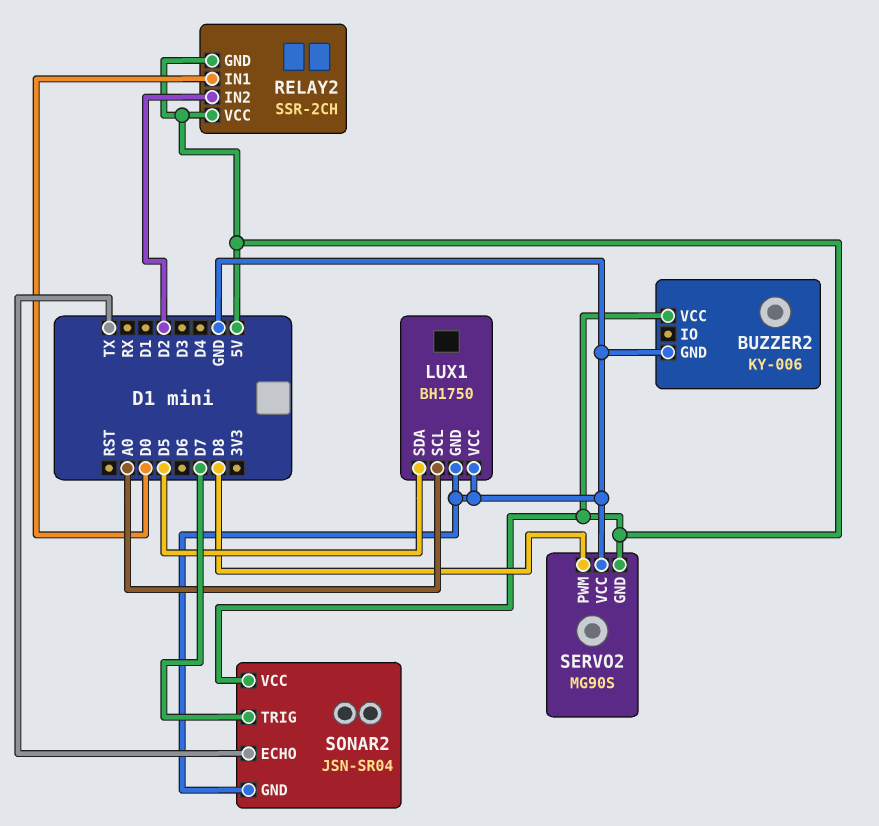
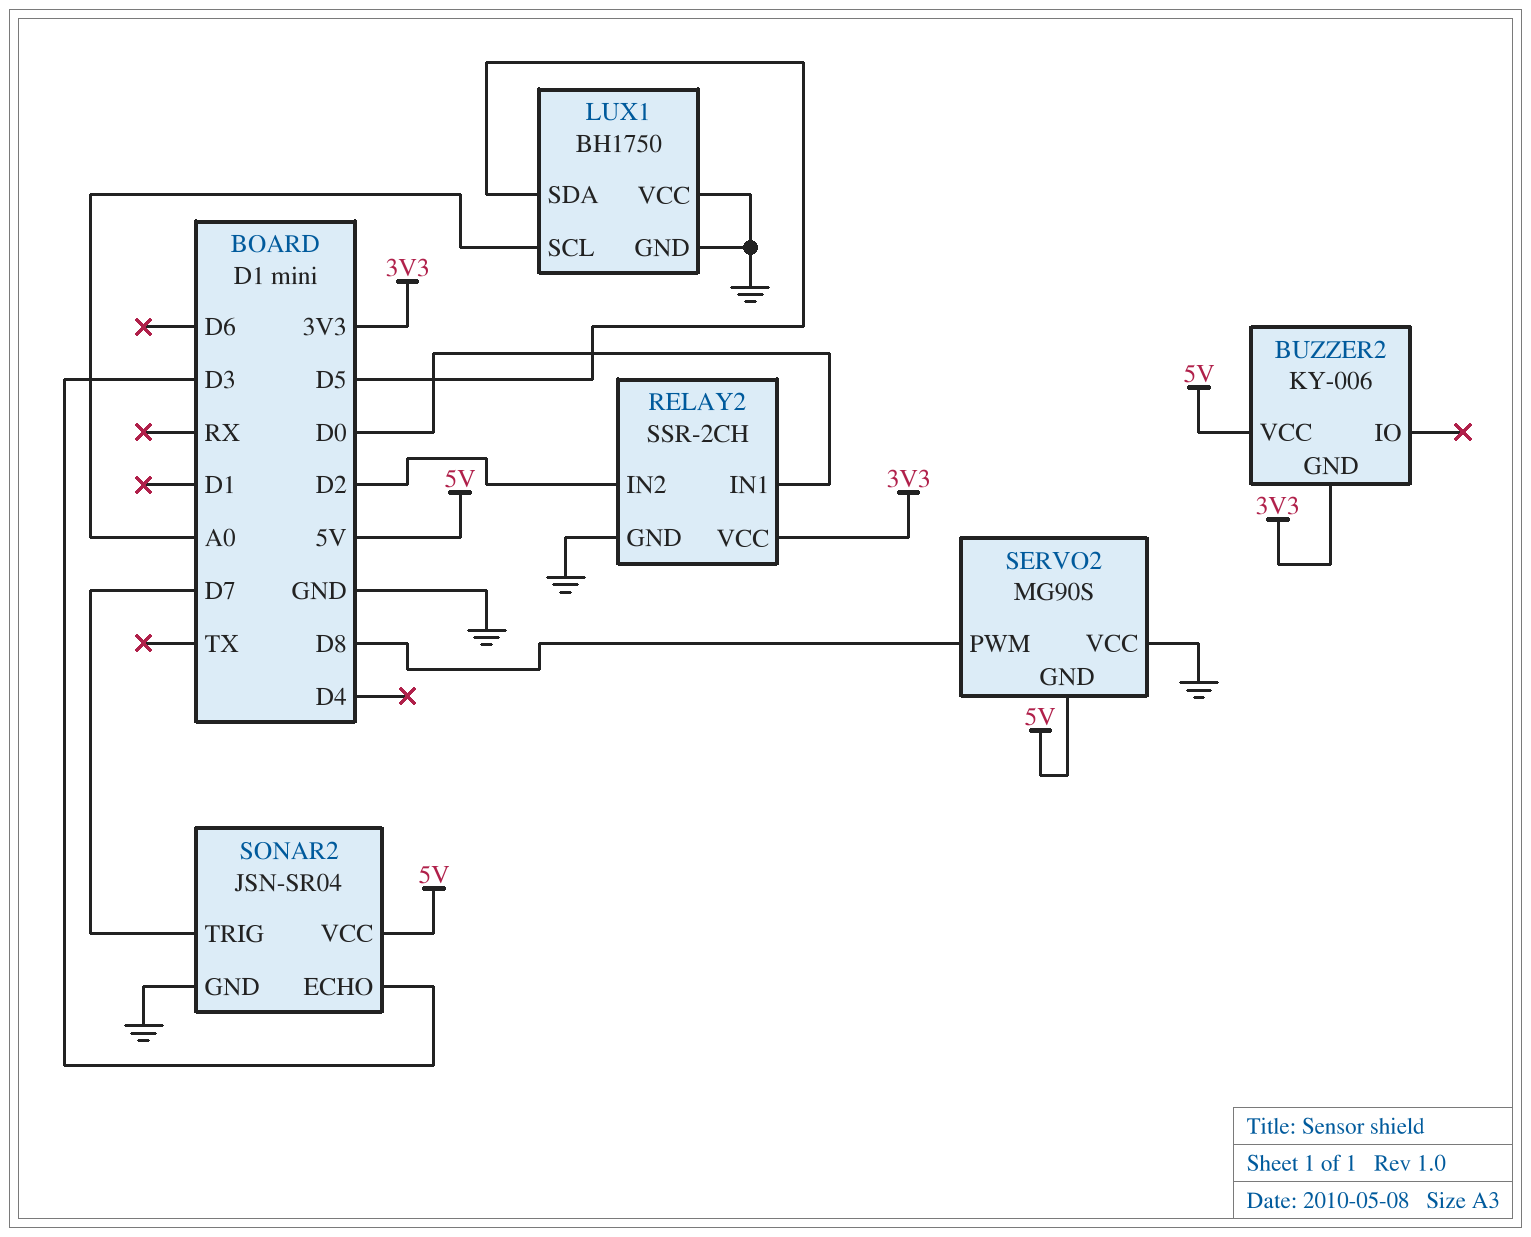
BUZZER2 pin GND: GND -> 3V3
RELAY2 pin GND: 5V -> GND
RELAY2 pin VCC: 5V -> 3V3
SONAR2 pin ECHO: TX -> D3

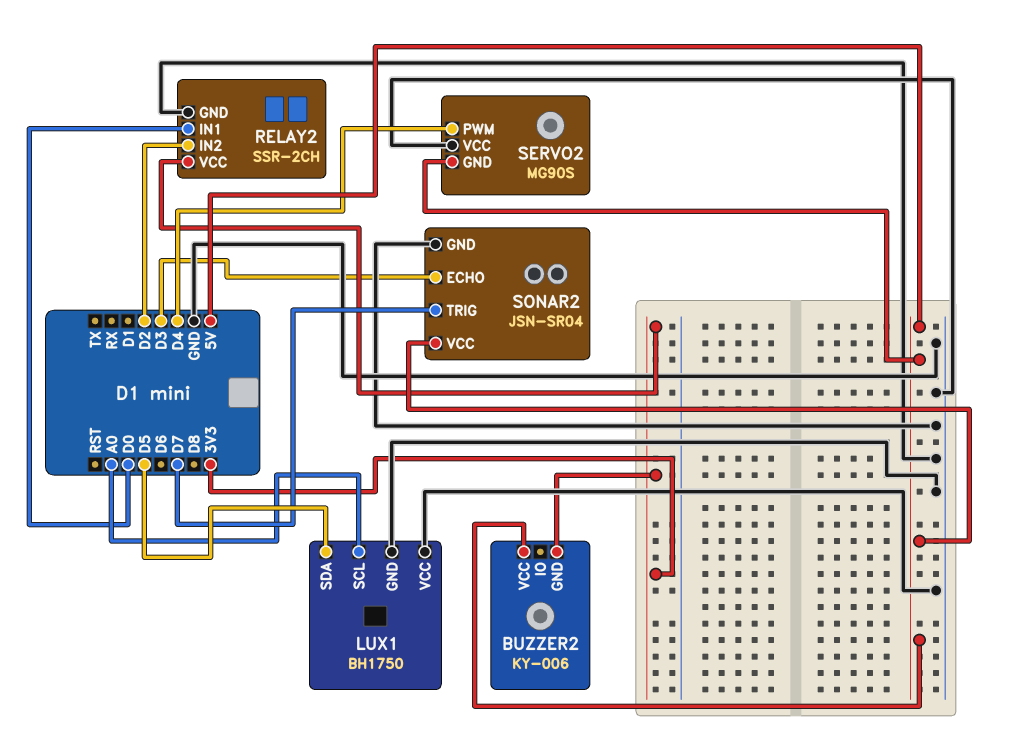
SERVO2 pin PWM: D8 -> D4

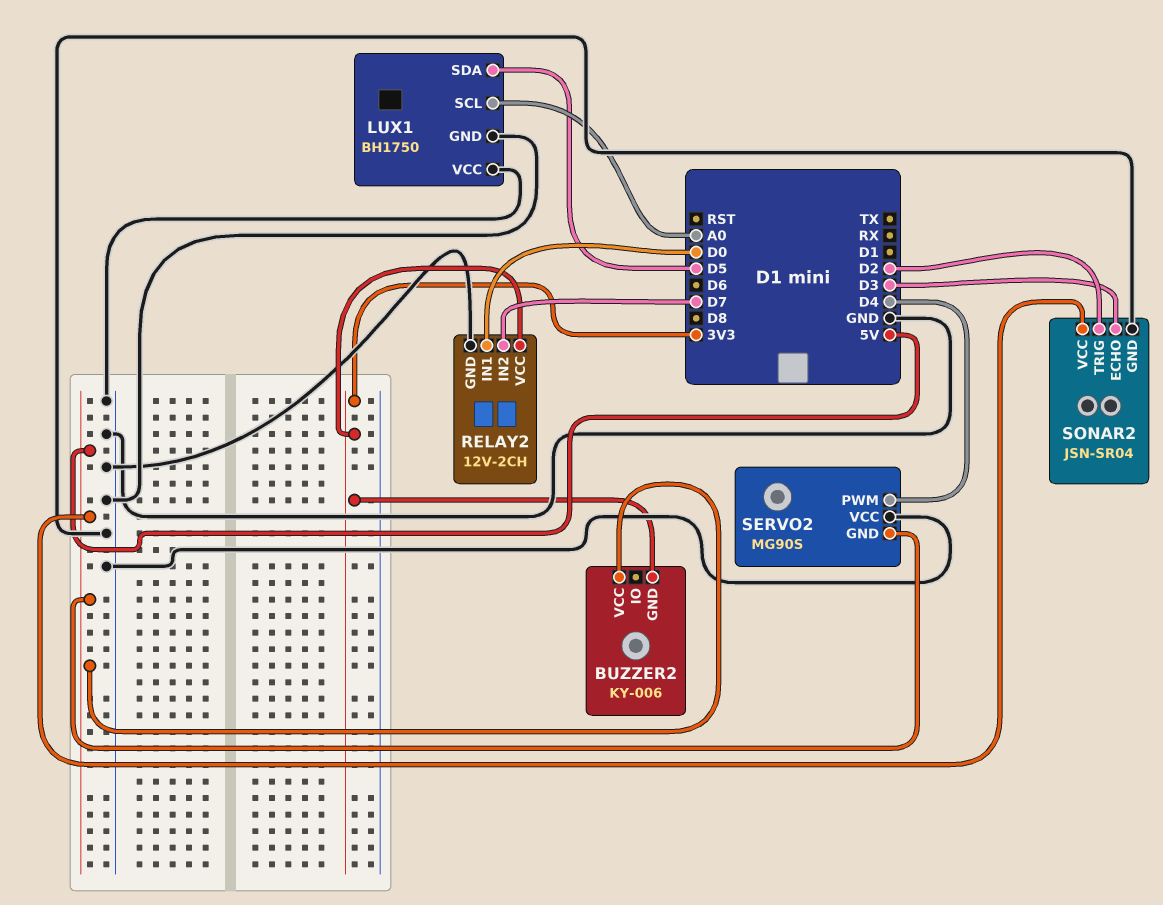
RELAY2: SSR-2CH -> 12V-2CH
RELAY2 pin IN2: D2 -> D7
SONAR2 pin TRIG: D7 -> D2

